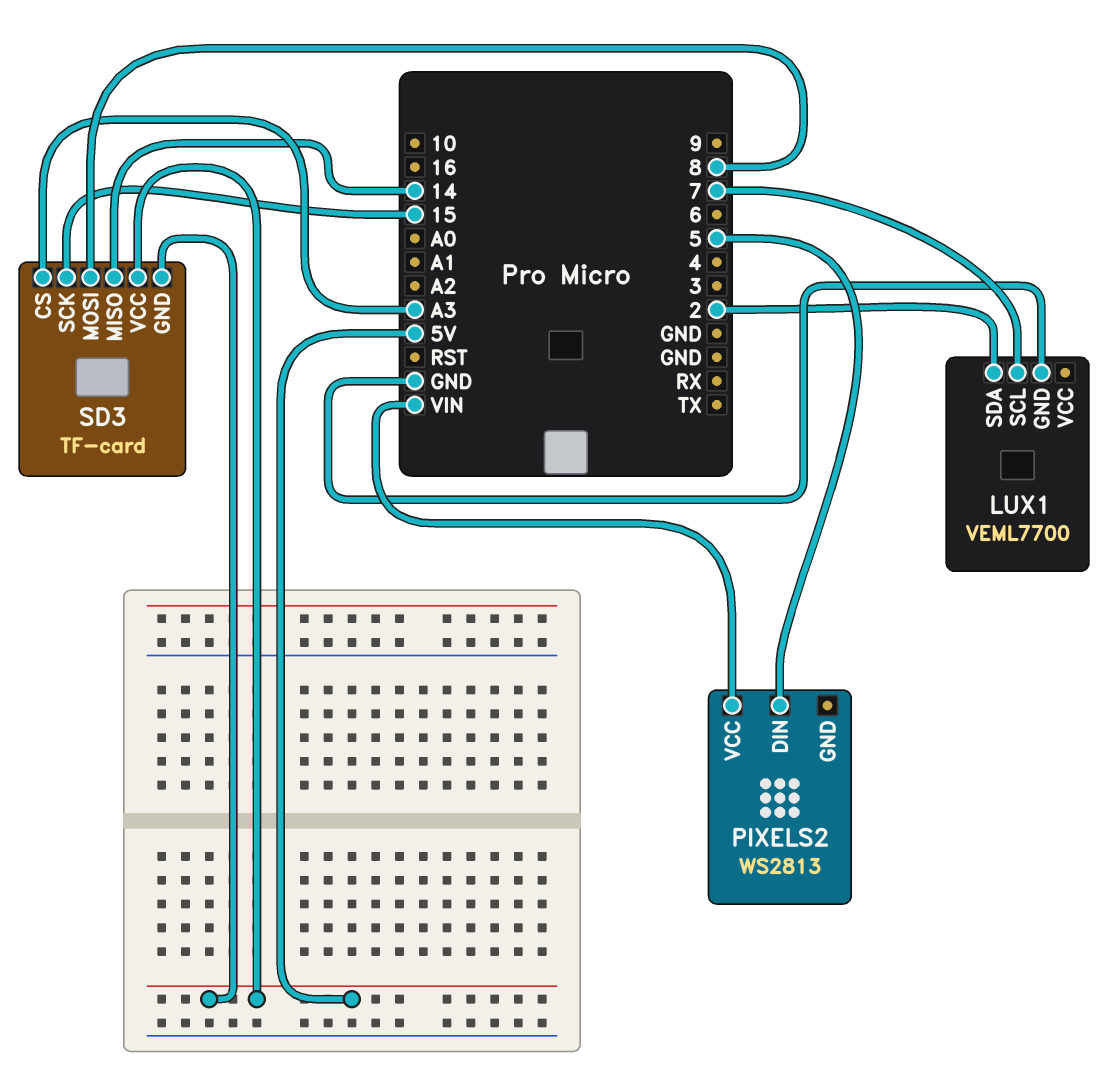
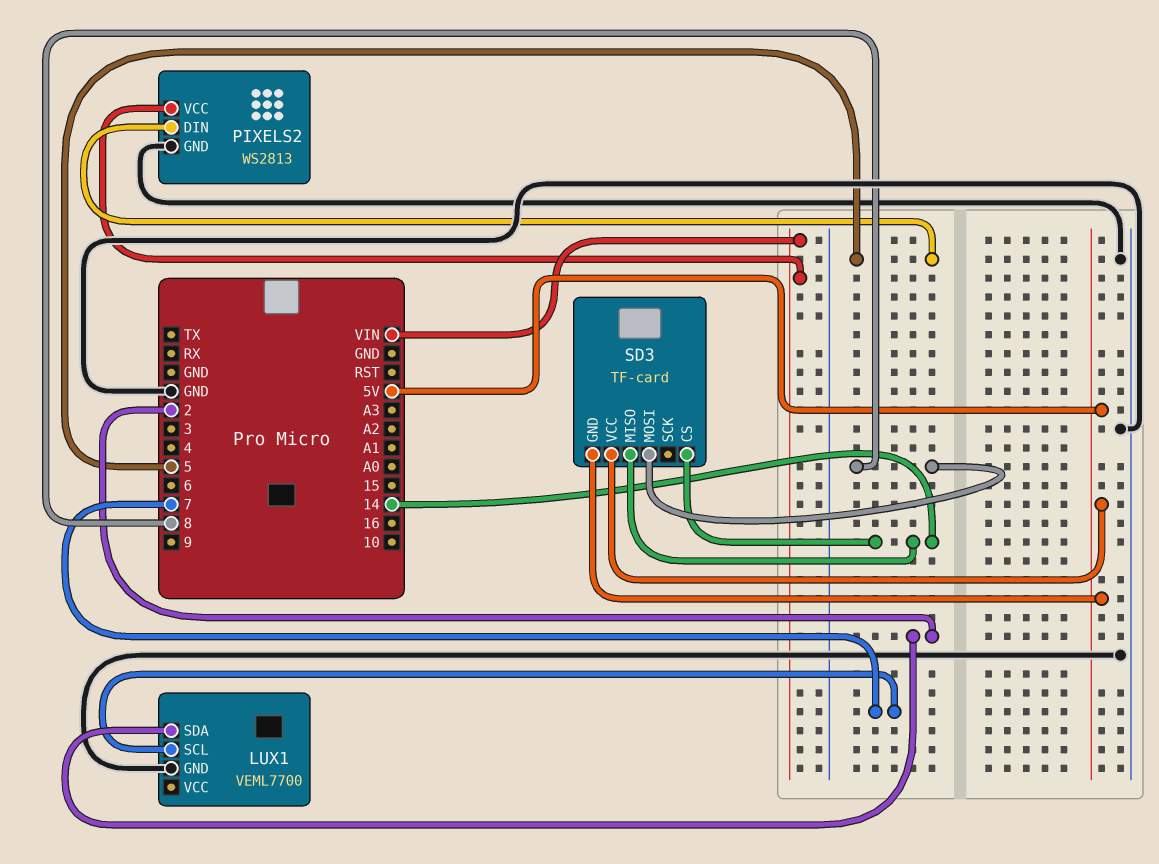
PIXELS2 pin GND: none -> GND
SD3 pin CS: A3 -> 14
SD3 pin SCK: 15 -> none

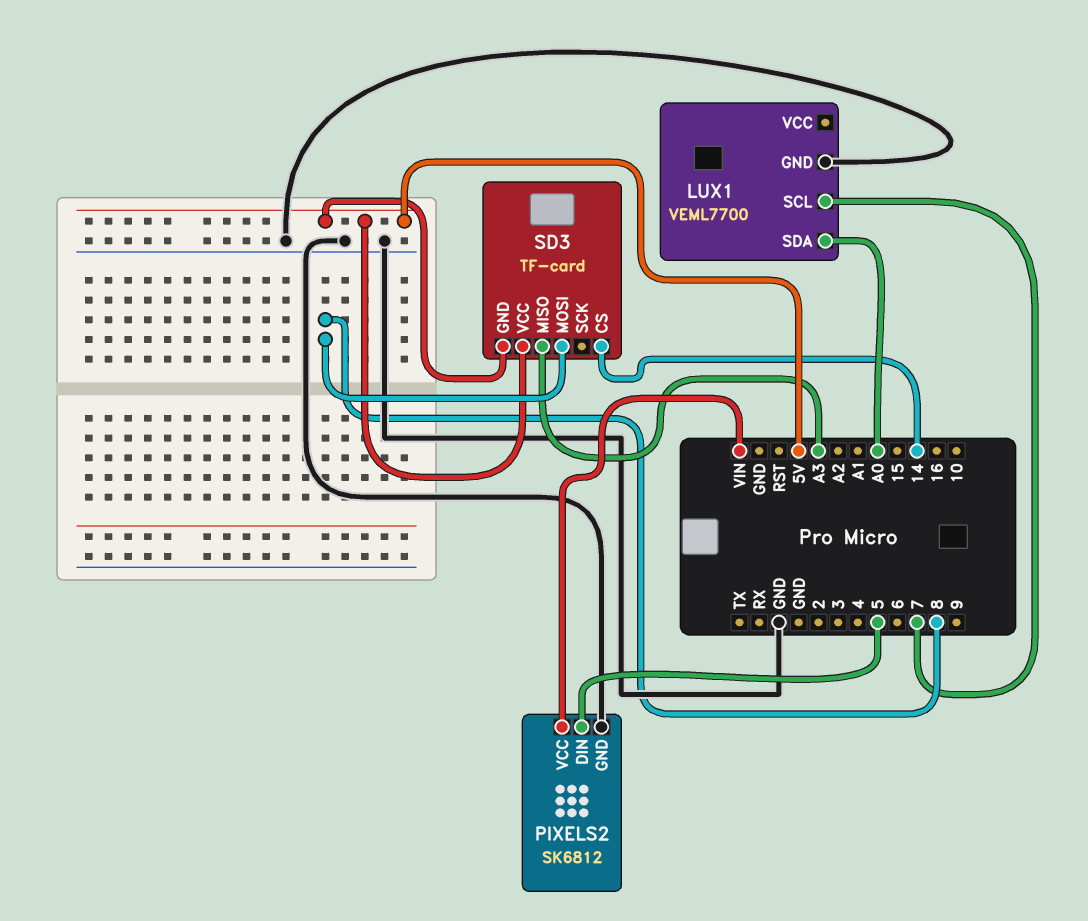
LUX1 pin SDA: 2 -> A0
PIXELS2: WS2813 -> SK6812
SD3 pin MISO: 14 -> A3

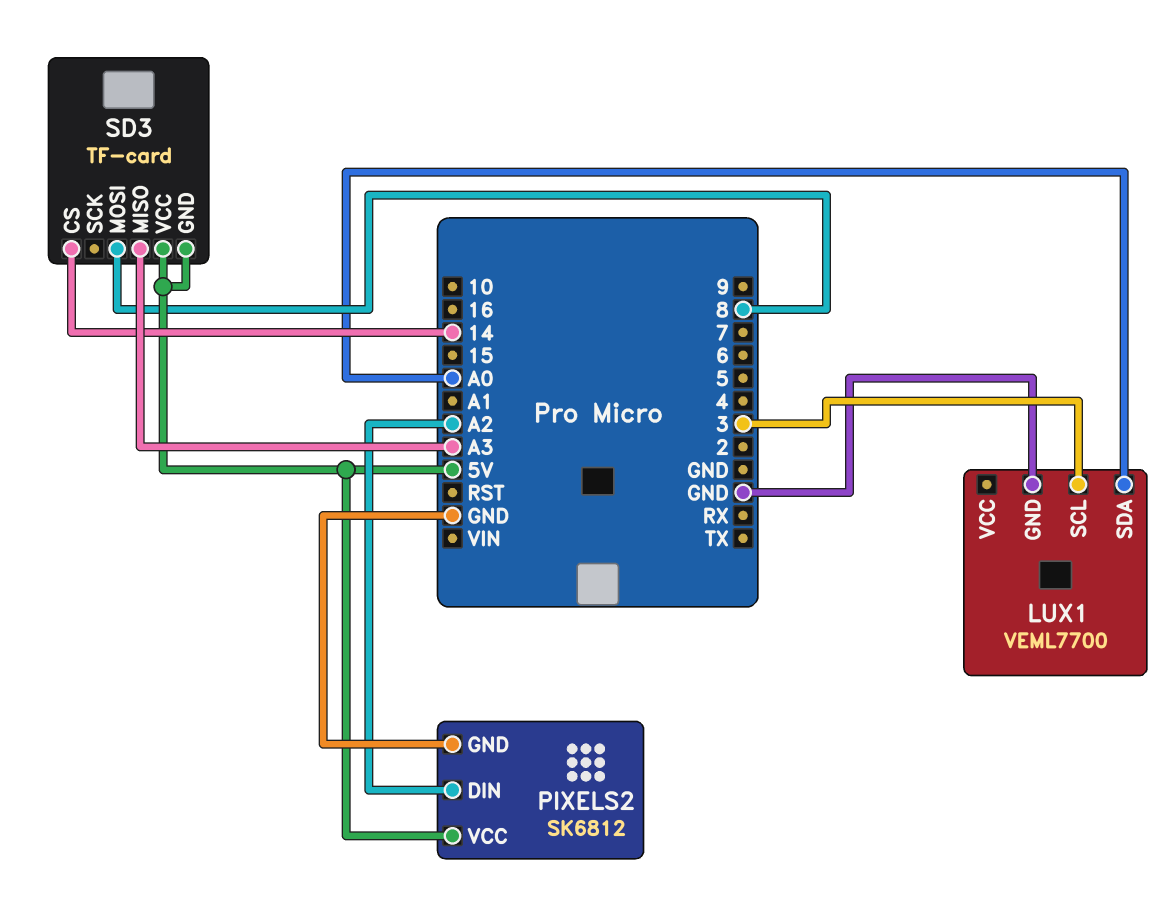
LUX1 pin SCL: 7 -> 3
PIXELS2 pin DIN: 5 -> A2
PIXELS2 pin VCC: VIN -> 5V

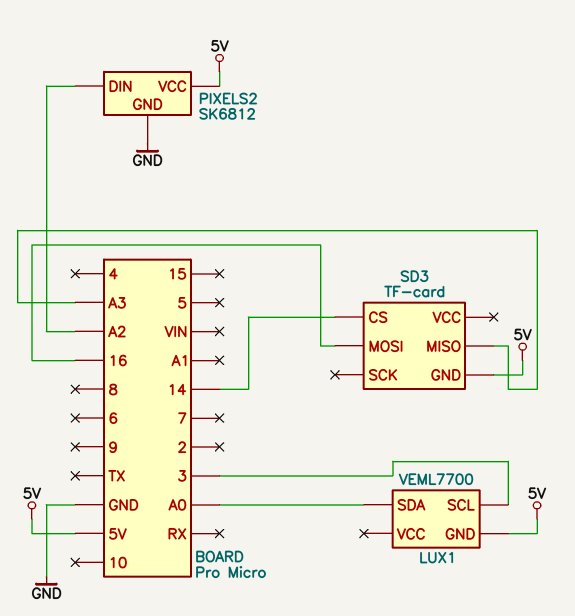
LUX1 pin GND: GND -> 5V
SD3 pin MOSI: 8 -> 16
SD3 pin VCC: 5V -> none

